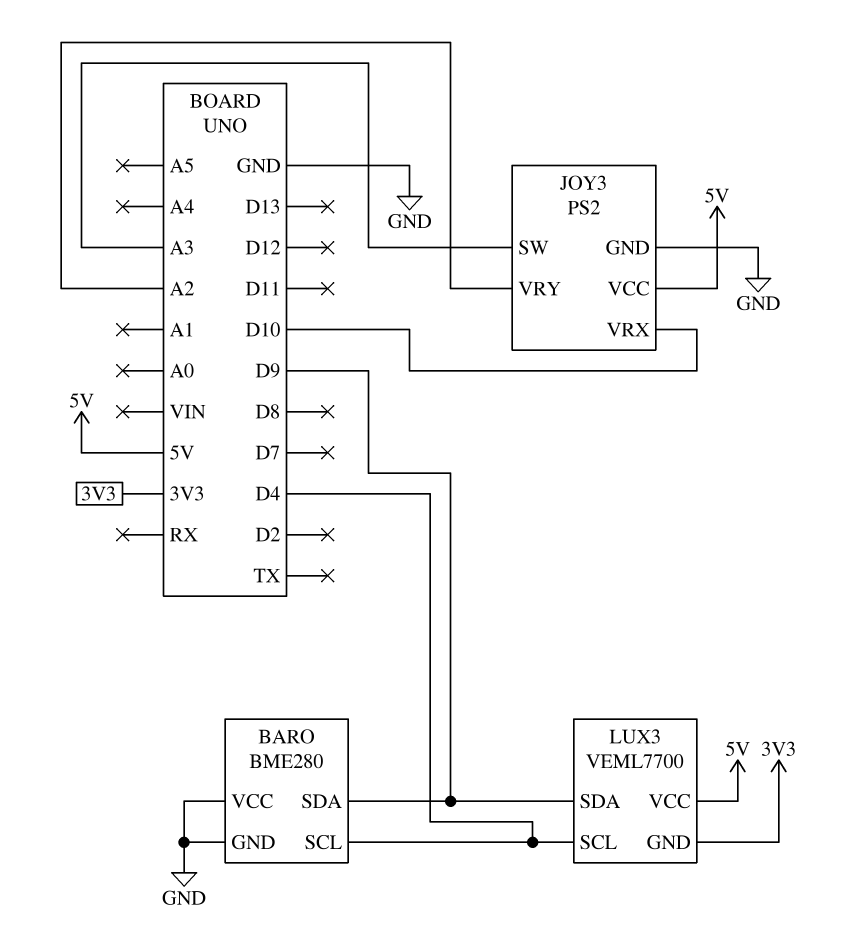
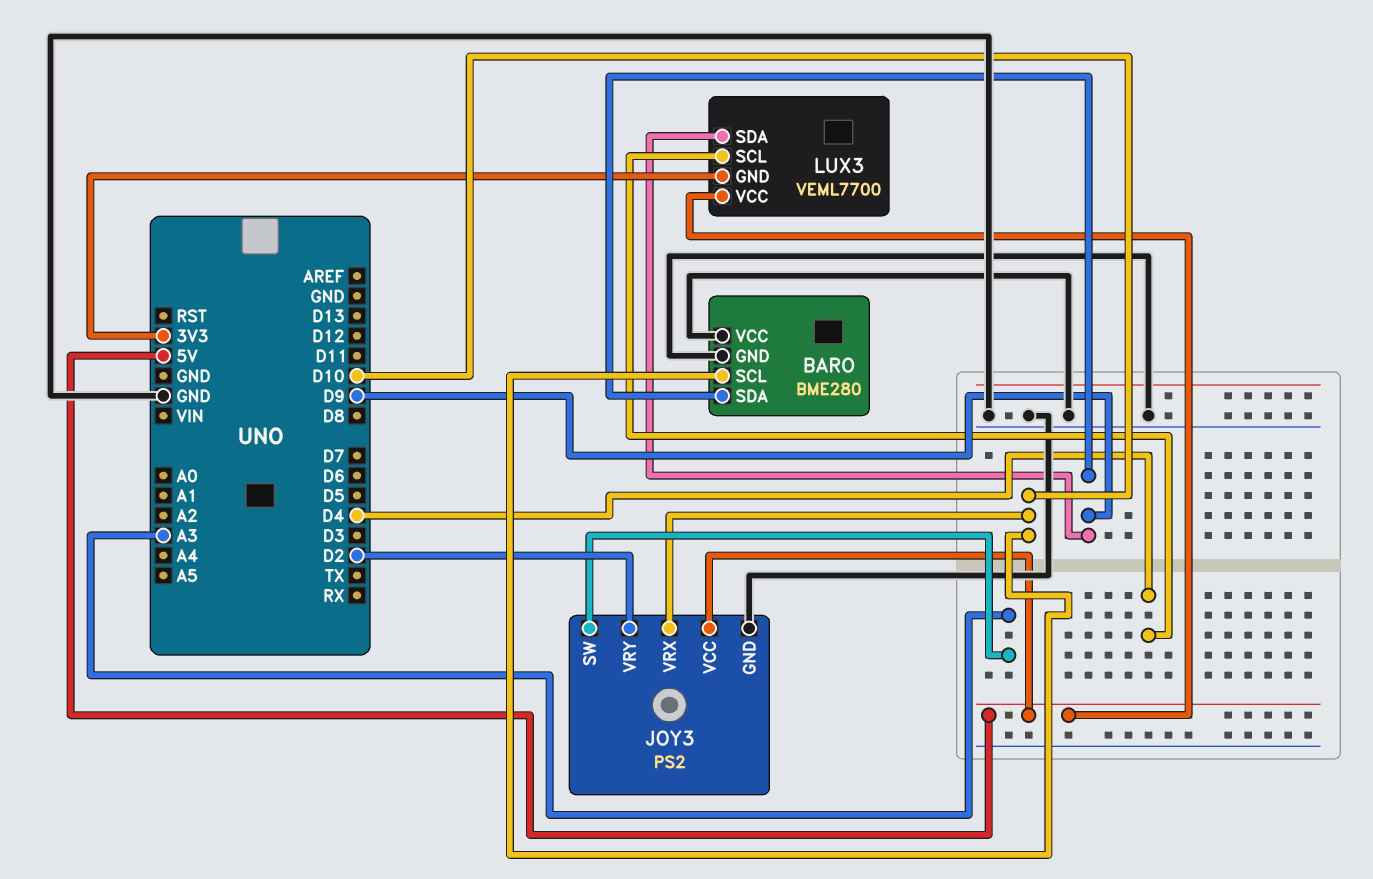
BARO pin SCL: D4 -> D10
JOY3 pin VRY: A2 -> D2

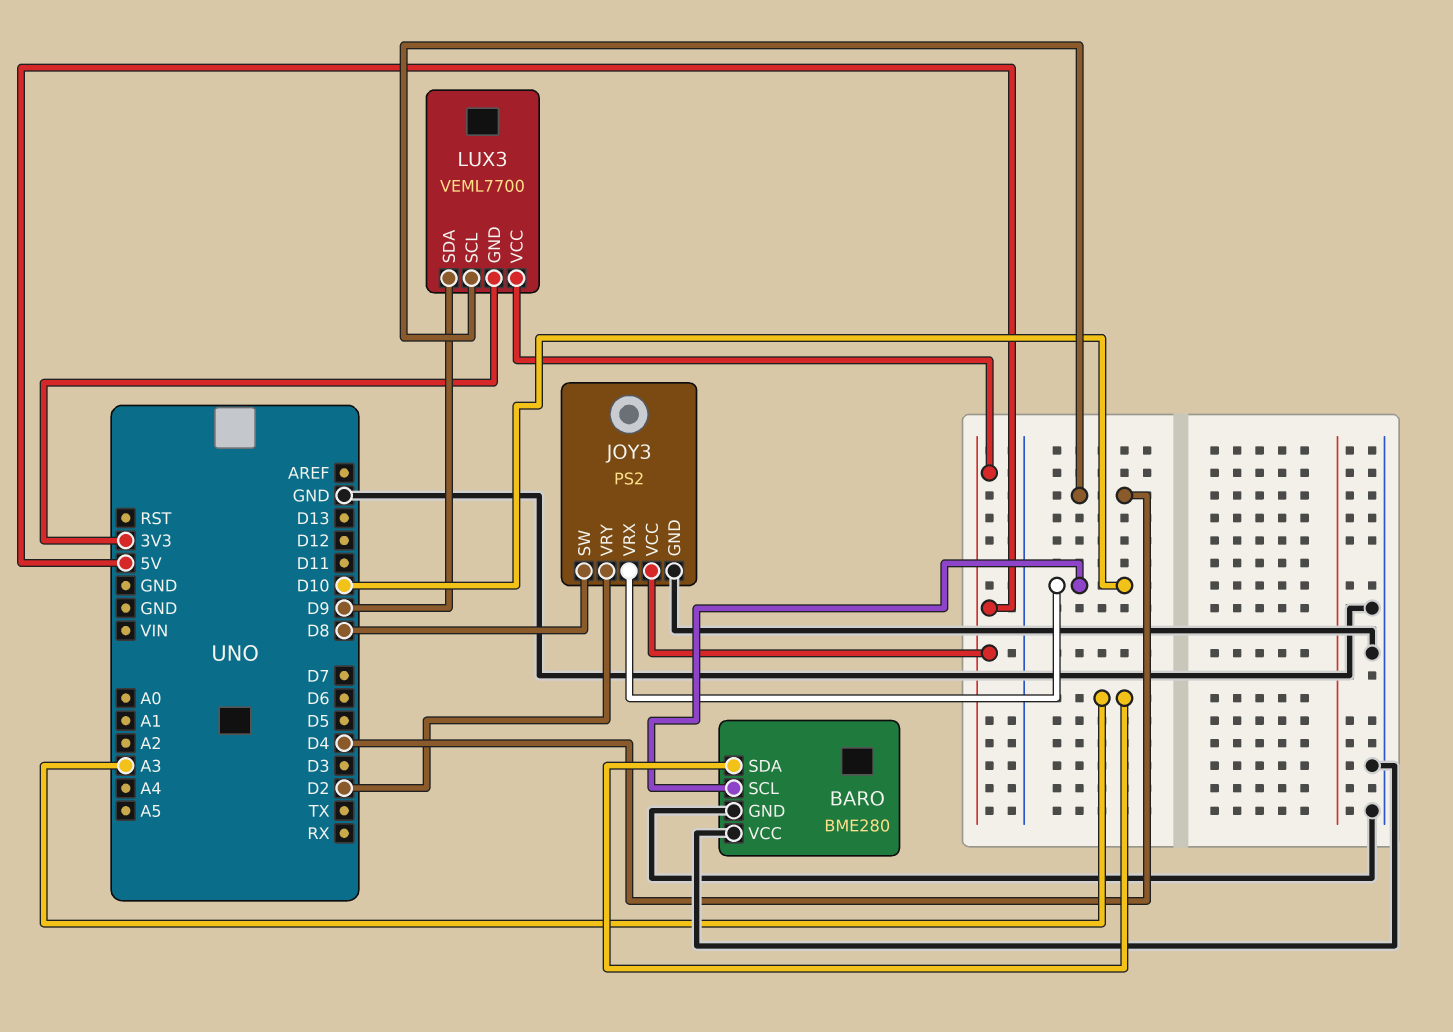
BARO pin SDA: D9 -> A3
JOY3 pin SW: A3 -> D8

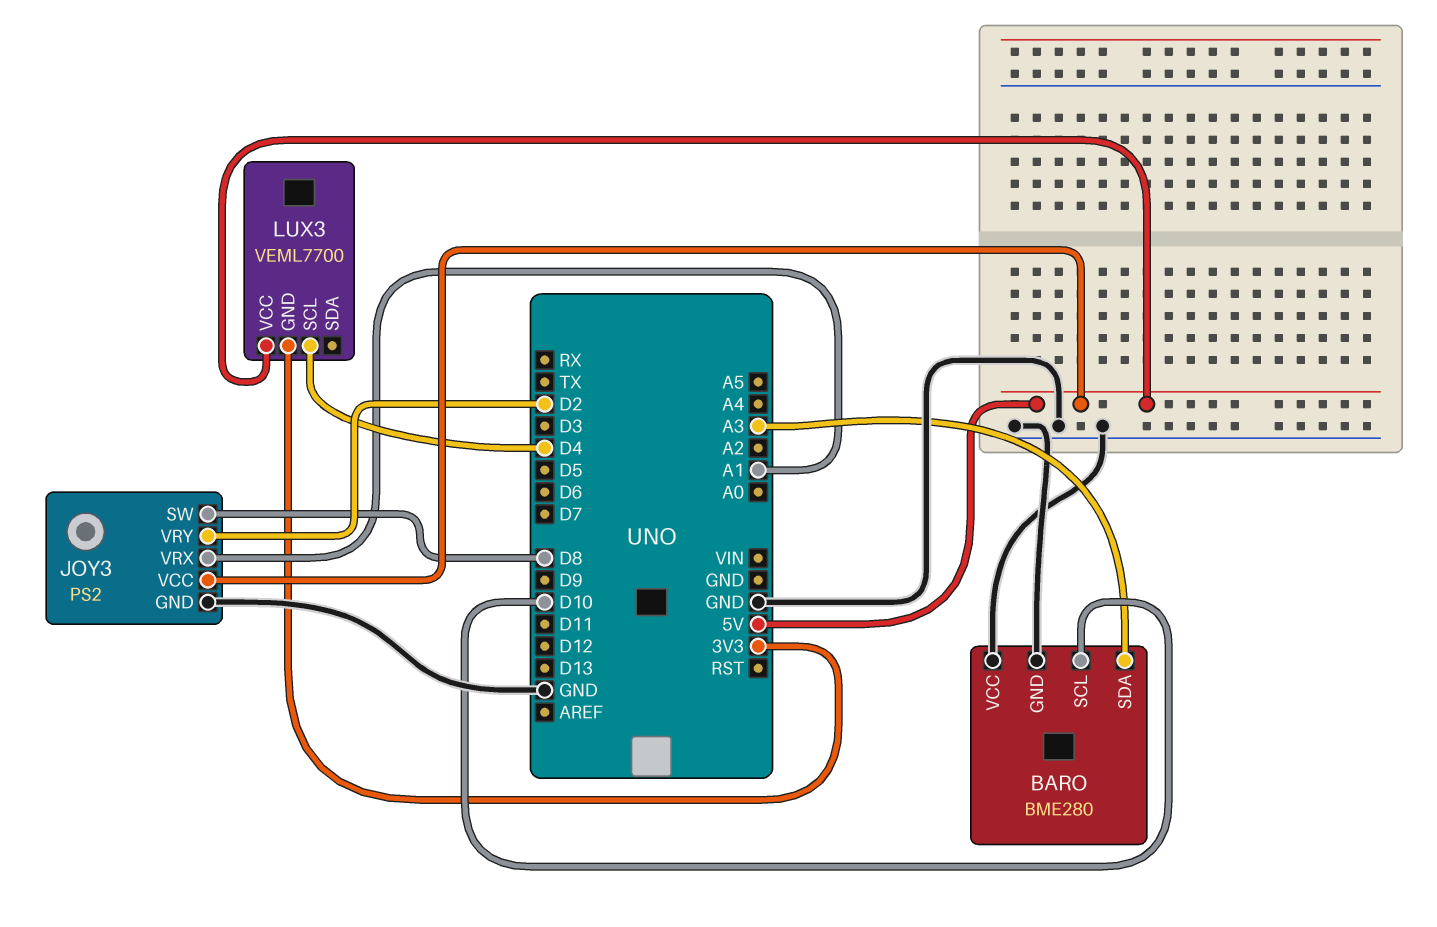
JOY3 pin VRX: D10 -> A1
LUX3 pin SDA: D9 -> none

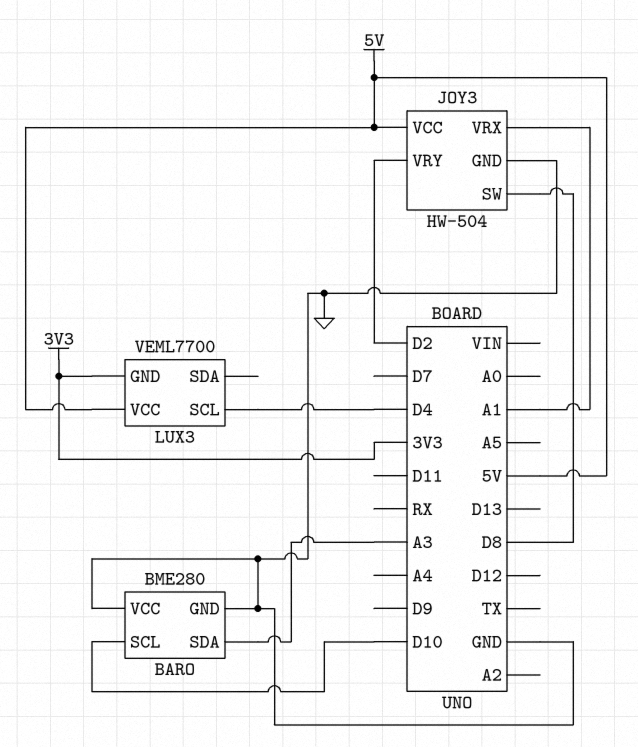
JOY3: PS2 -> HW-504

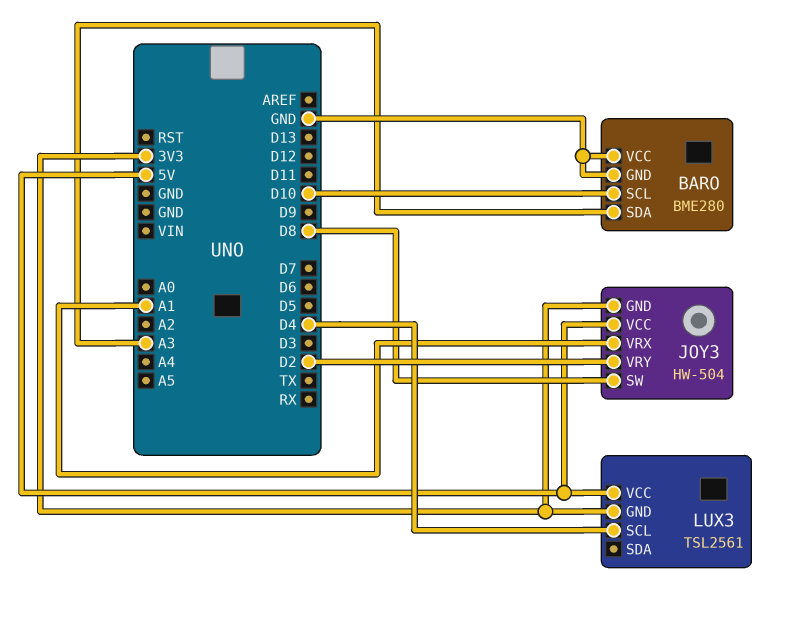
JOY3 pin GND: GND -> 3V3
LUX3: VEML7700 -> TSL2561

